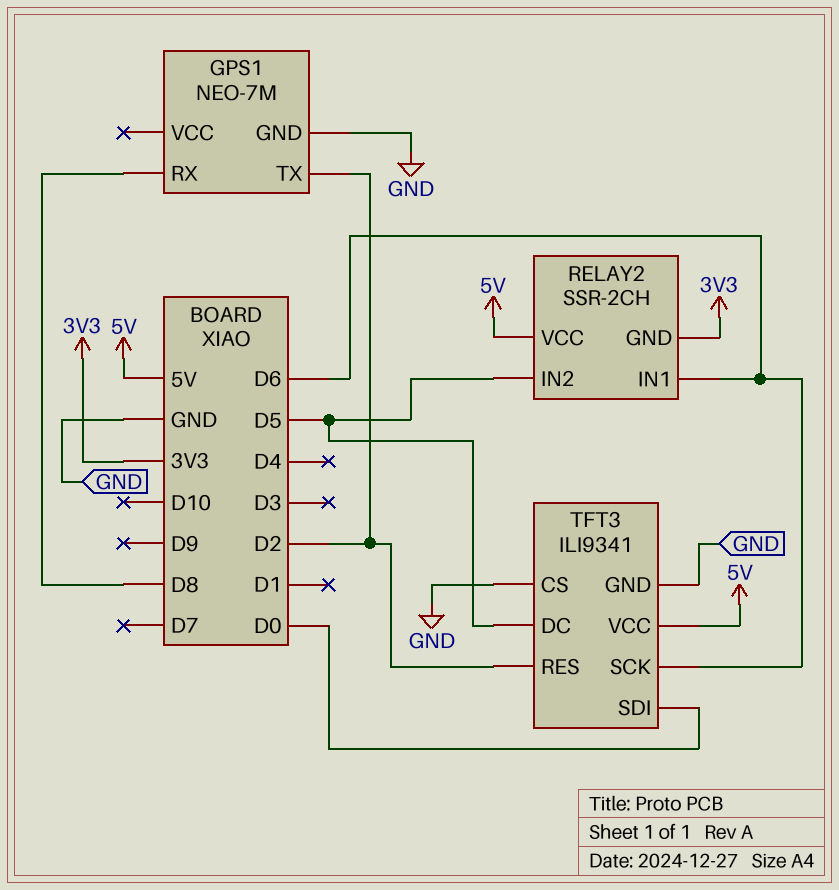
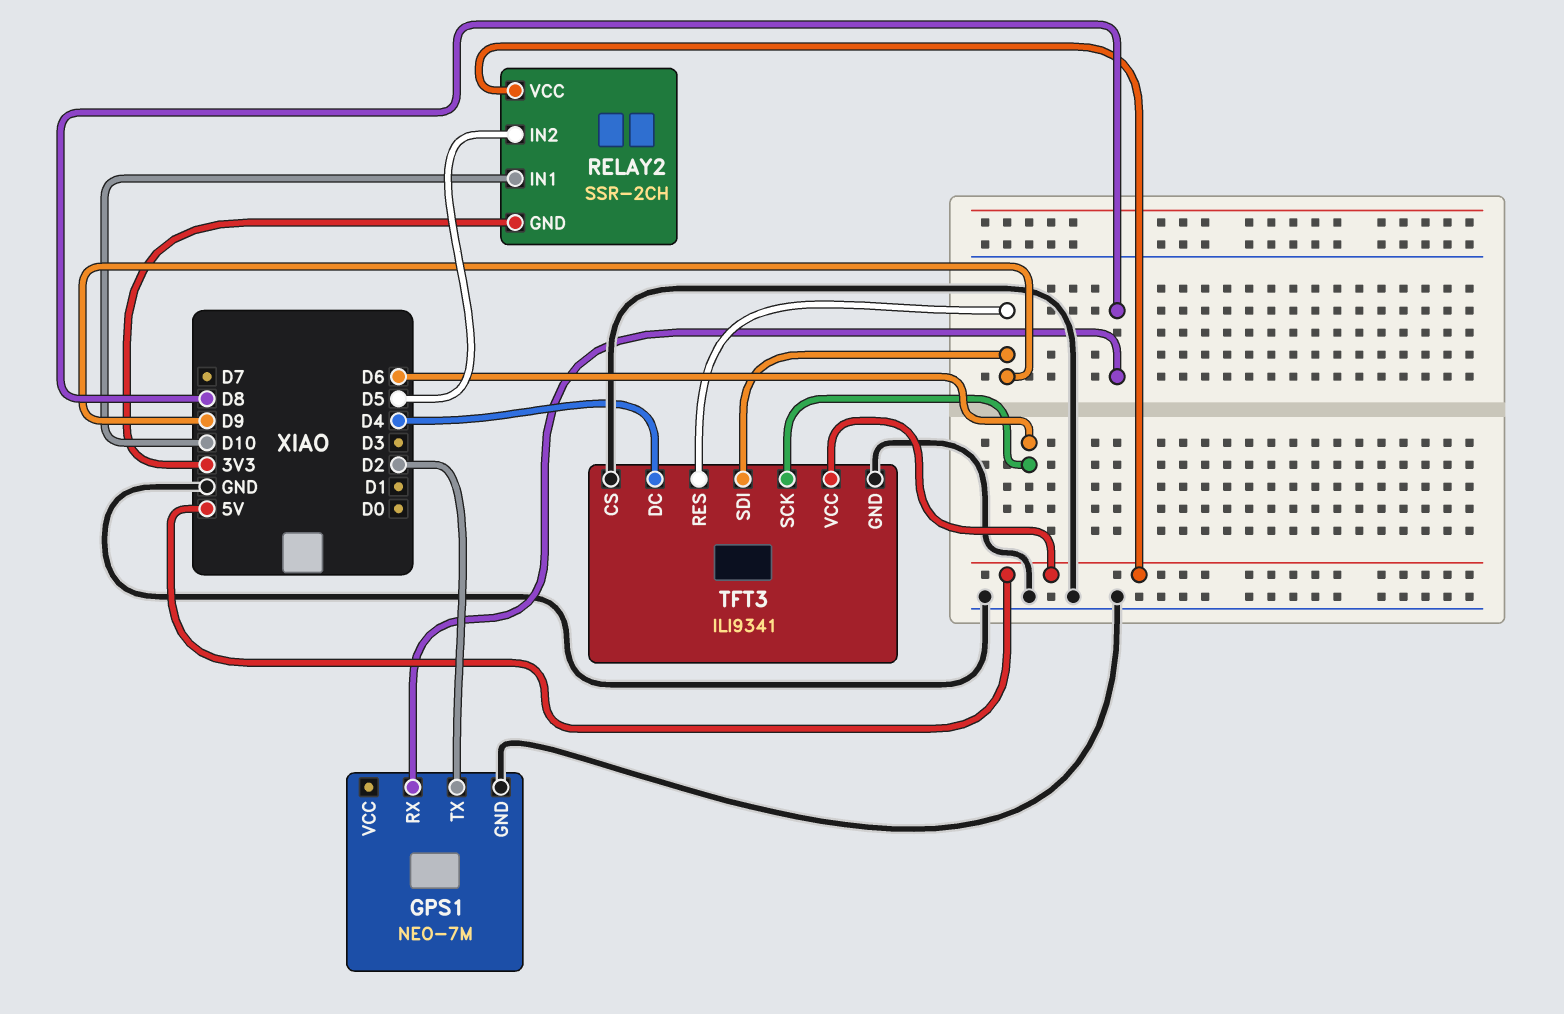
RELAY2 pin IN1: D6 -> D10
TFT3 pin DC: D5 -> D4
TFT3 pin RES: D2 -> D9
TFT3 pin SDI: D0 -> D9

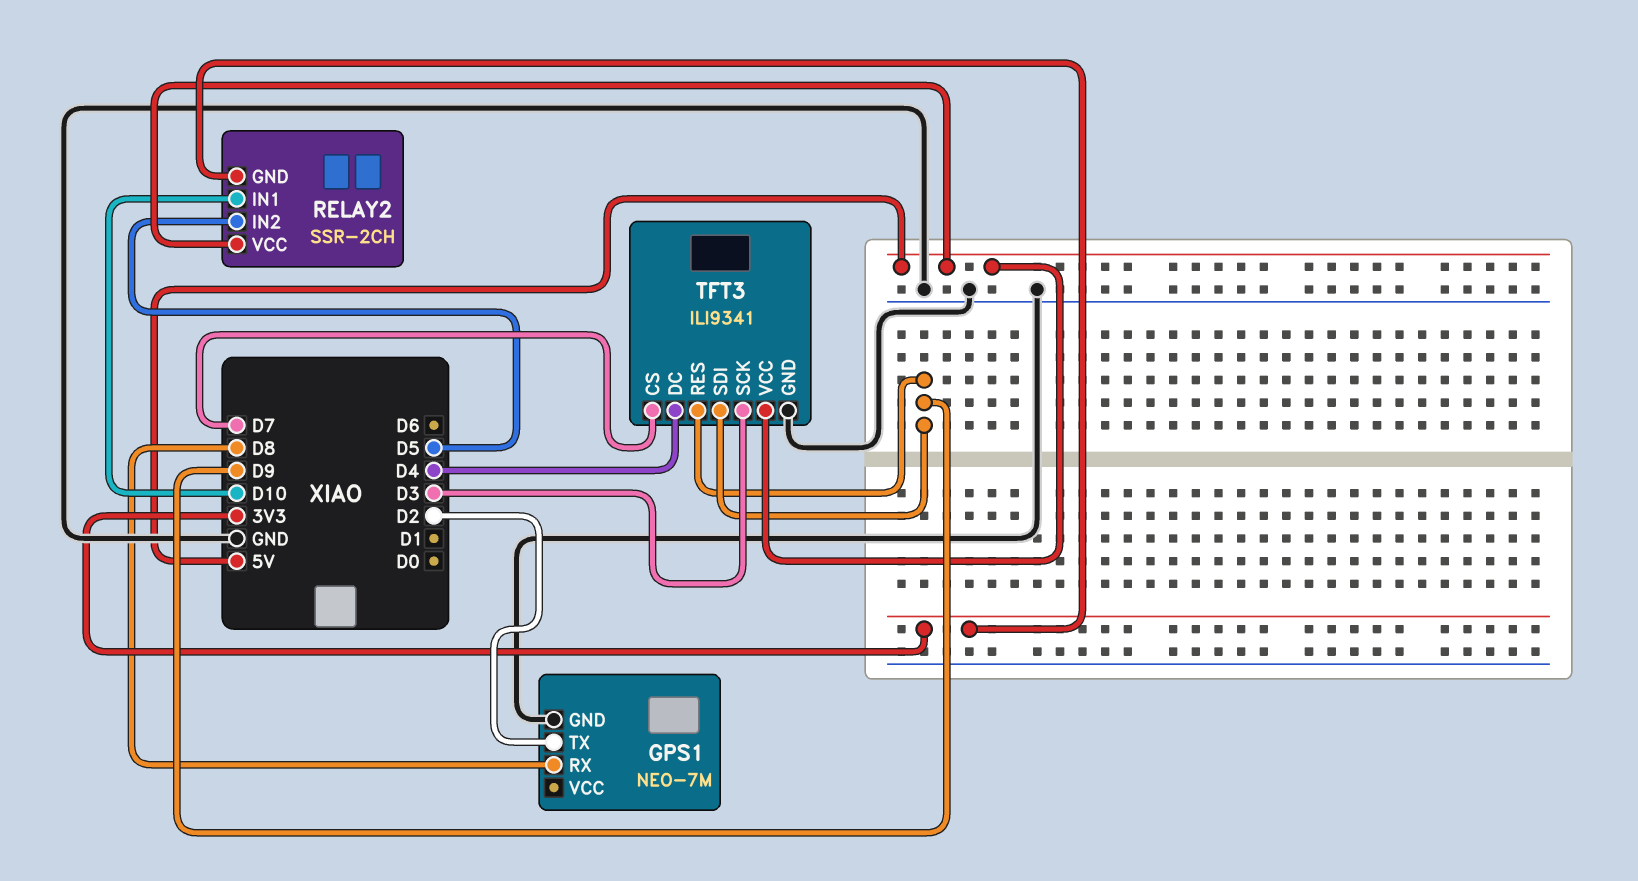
TFT3 pin CS: GND -> D7
TFT3 pin SCK: D6 -> D3

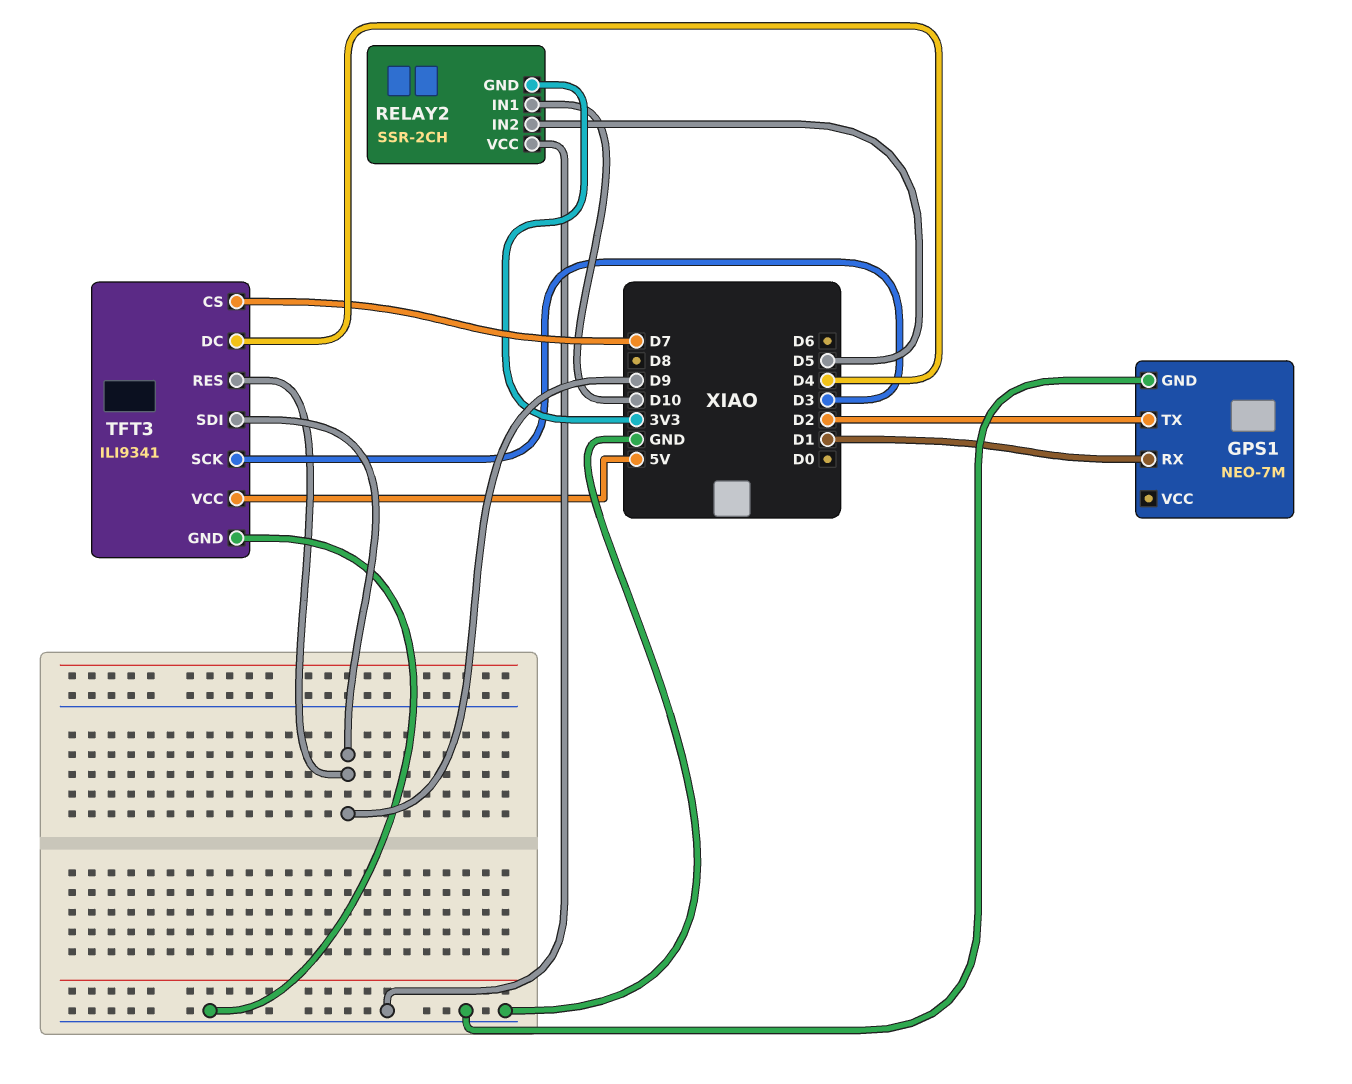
GPS1 pin RX: D8 -> D1
RELAY2 pin VCC: 5V -> GND

